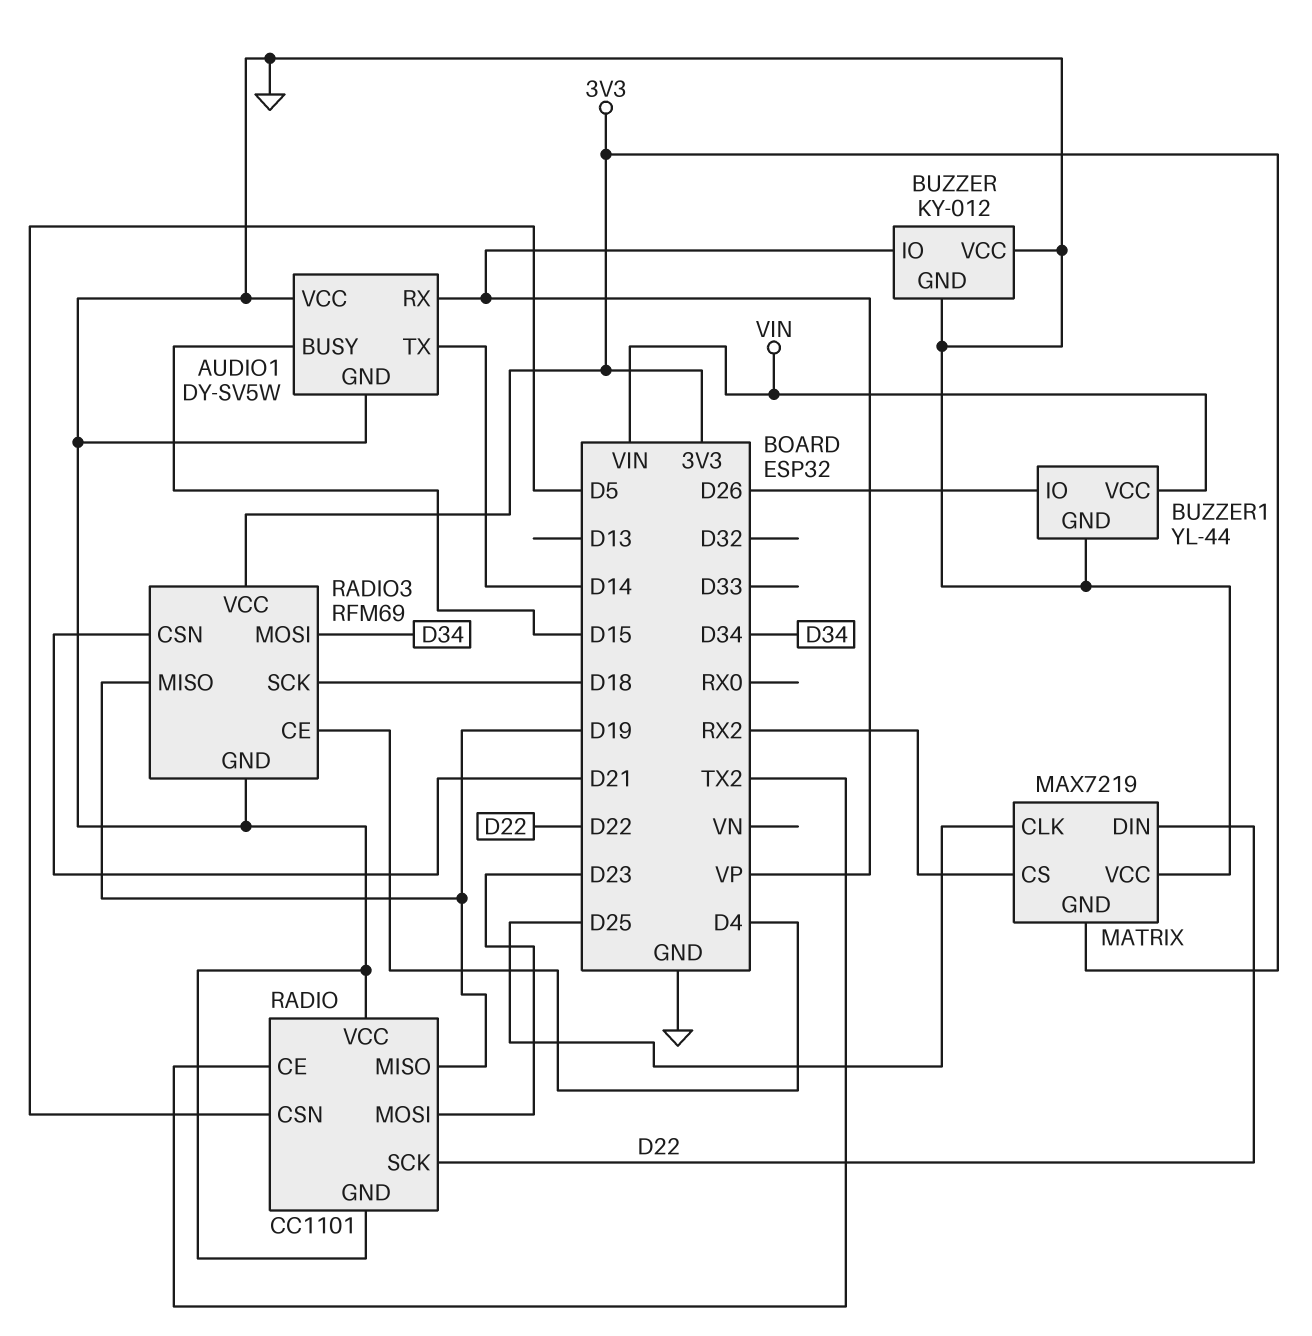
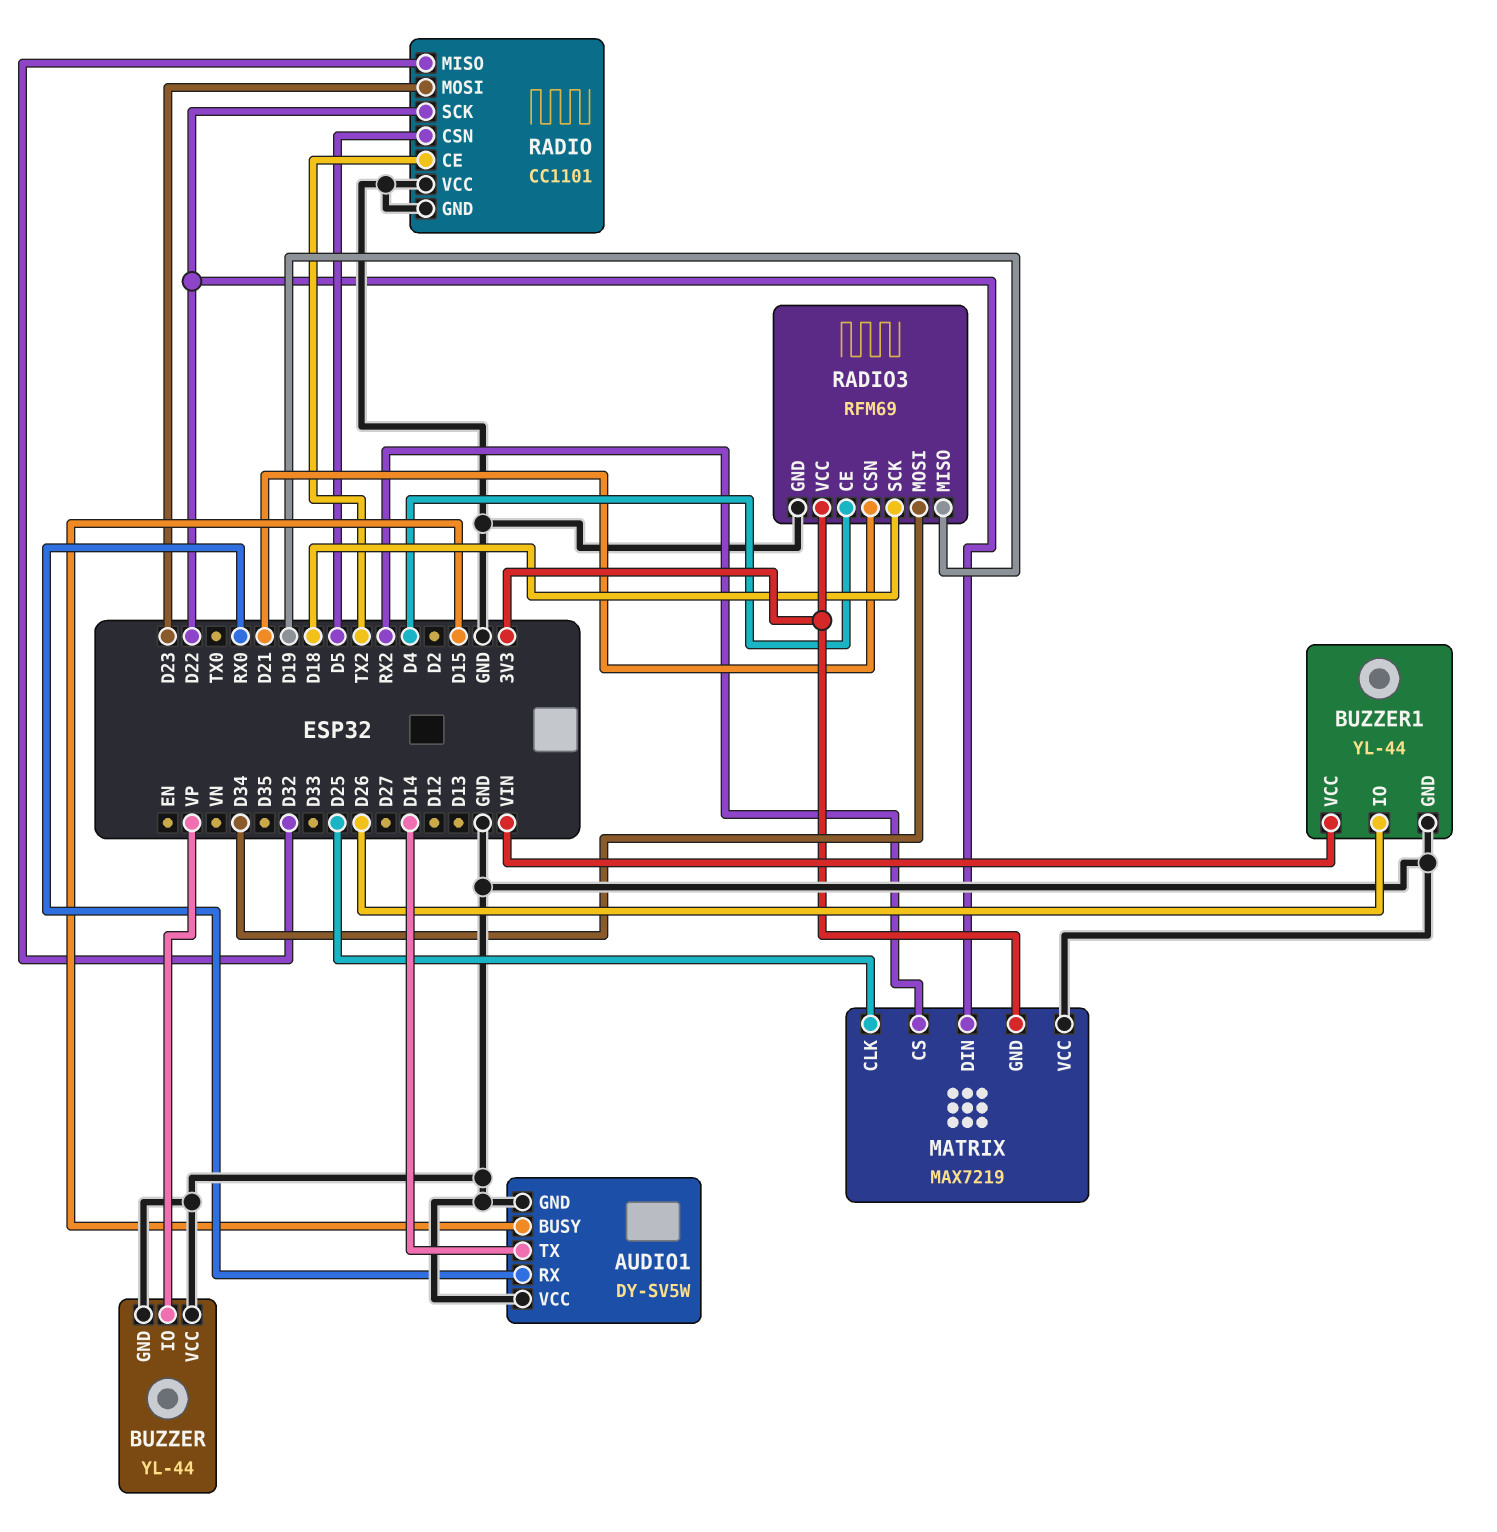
AUDIO1 pin RX: VP -> RX0
BUZZER: KY-012 -> YL-44
RADIO pin MISO: D19 -> D32

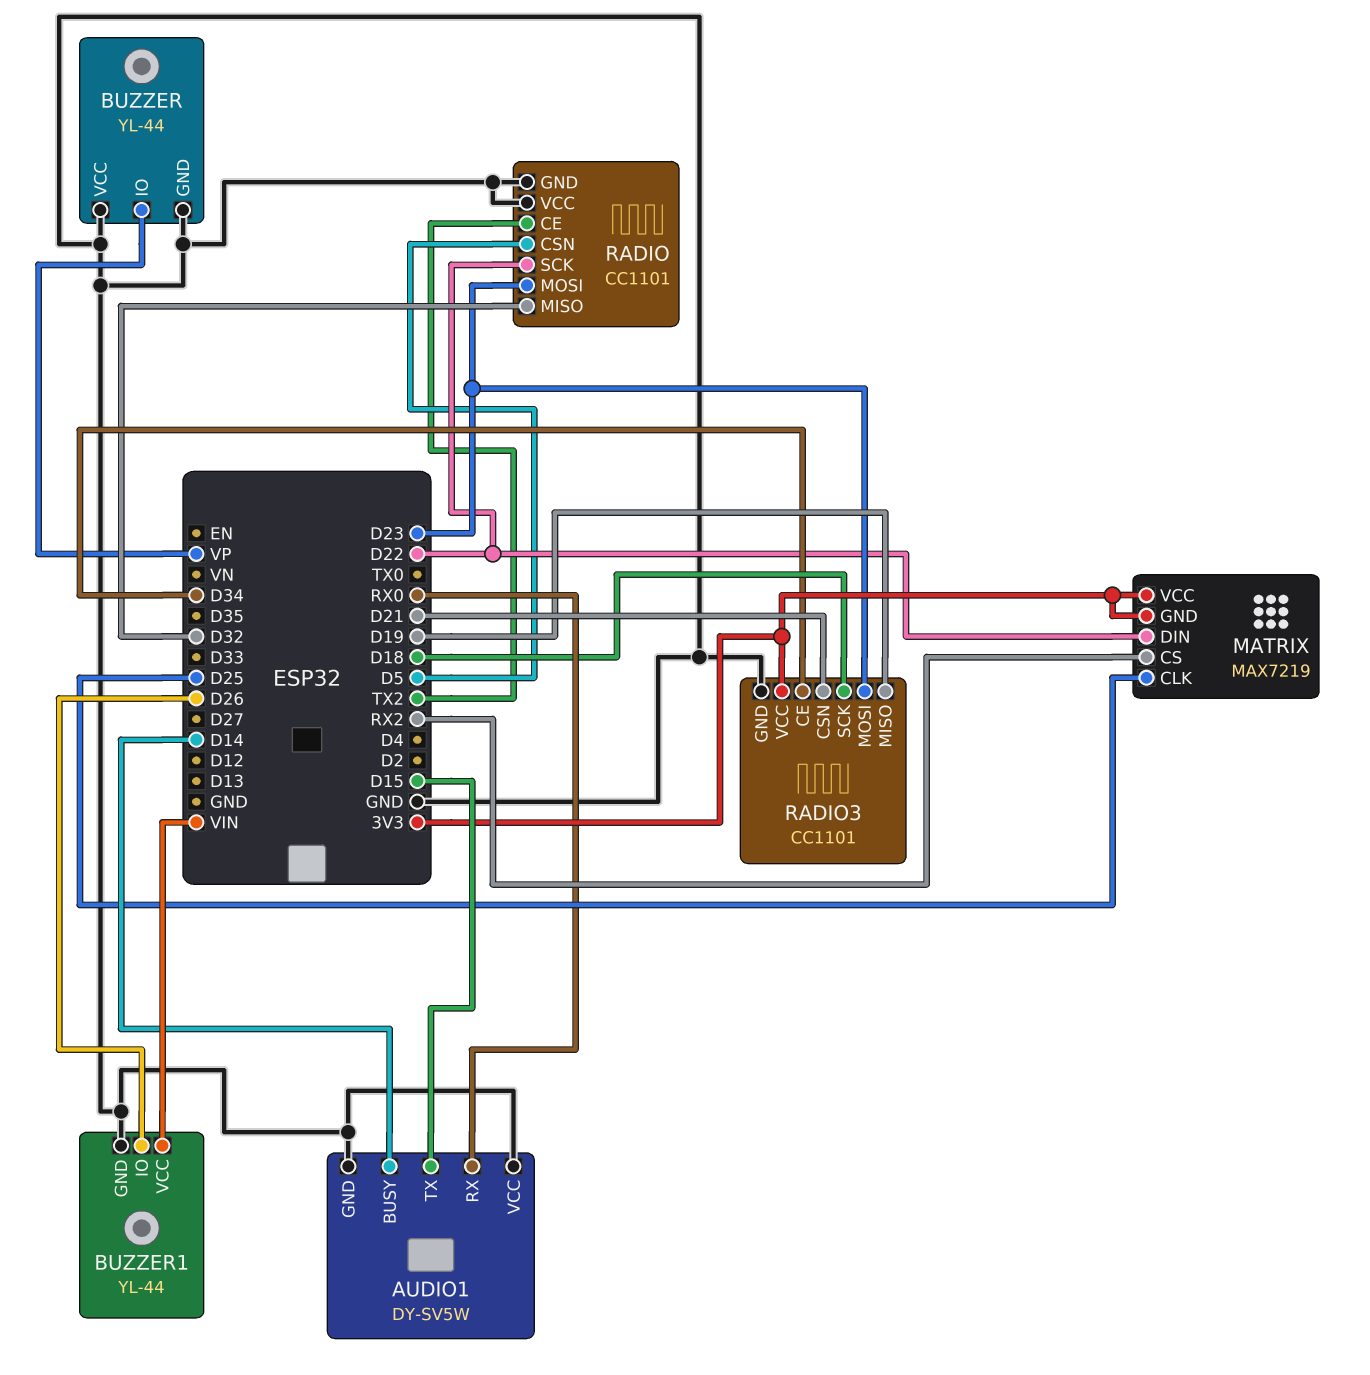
AUDIO1 pin BUSY: D15 -> D14
AUDIO1 pin TX: D14 -> D15
MATRIX pin VCC: GND -> 3V3
RADIO3: RFM69 -> CC1101
RADIO3 pin CE: D4 -> D34
RADIO3 pin MOSI: D34 -> D23

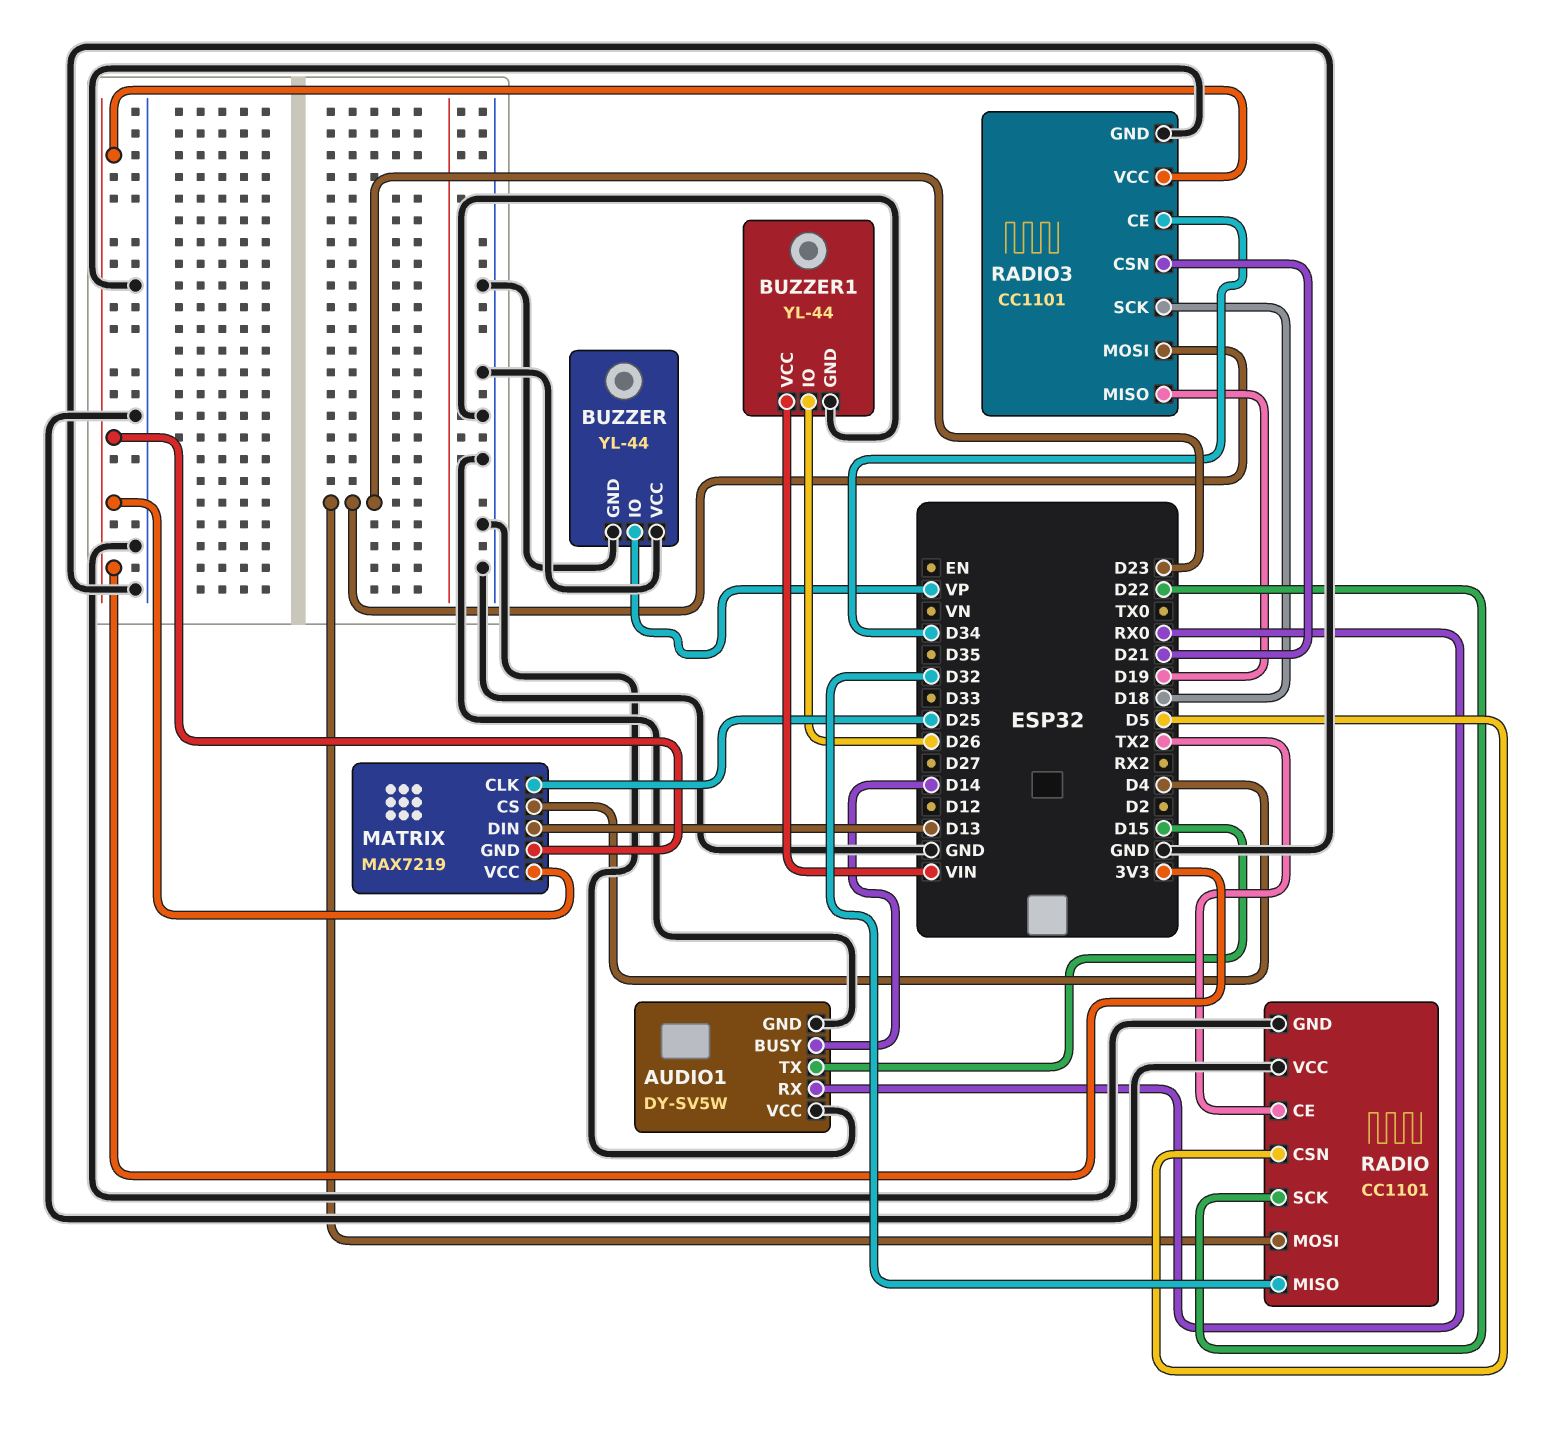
MATRIX pin CS: RX2 -> D4
MATRIX pin DIN: D22 -> D13

